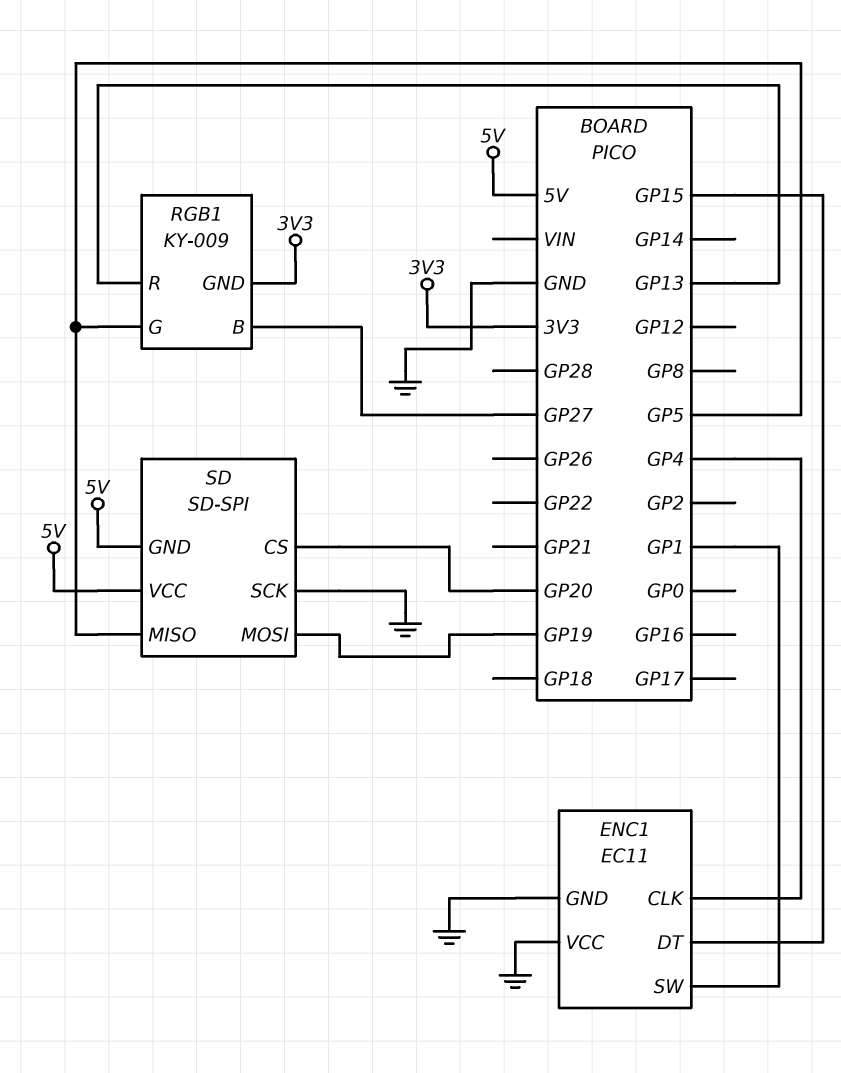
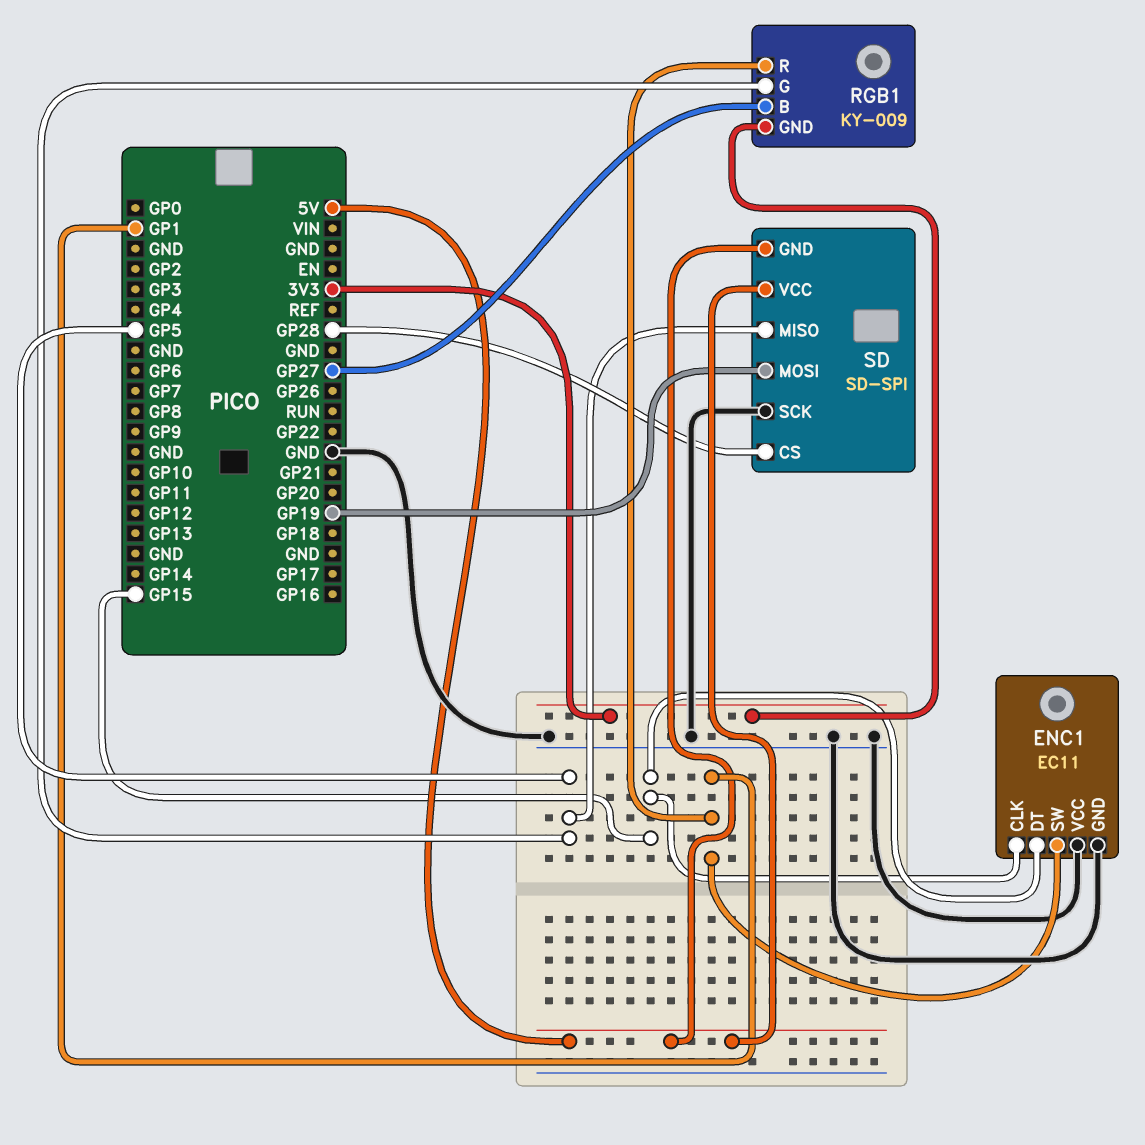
ENC1 pin CLK: GP4 -> GP15
RGB1 pin R: GP13 -> GP1
SD pin CS: GP20 -> GP28

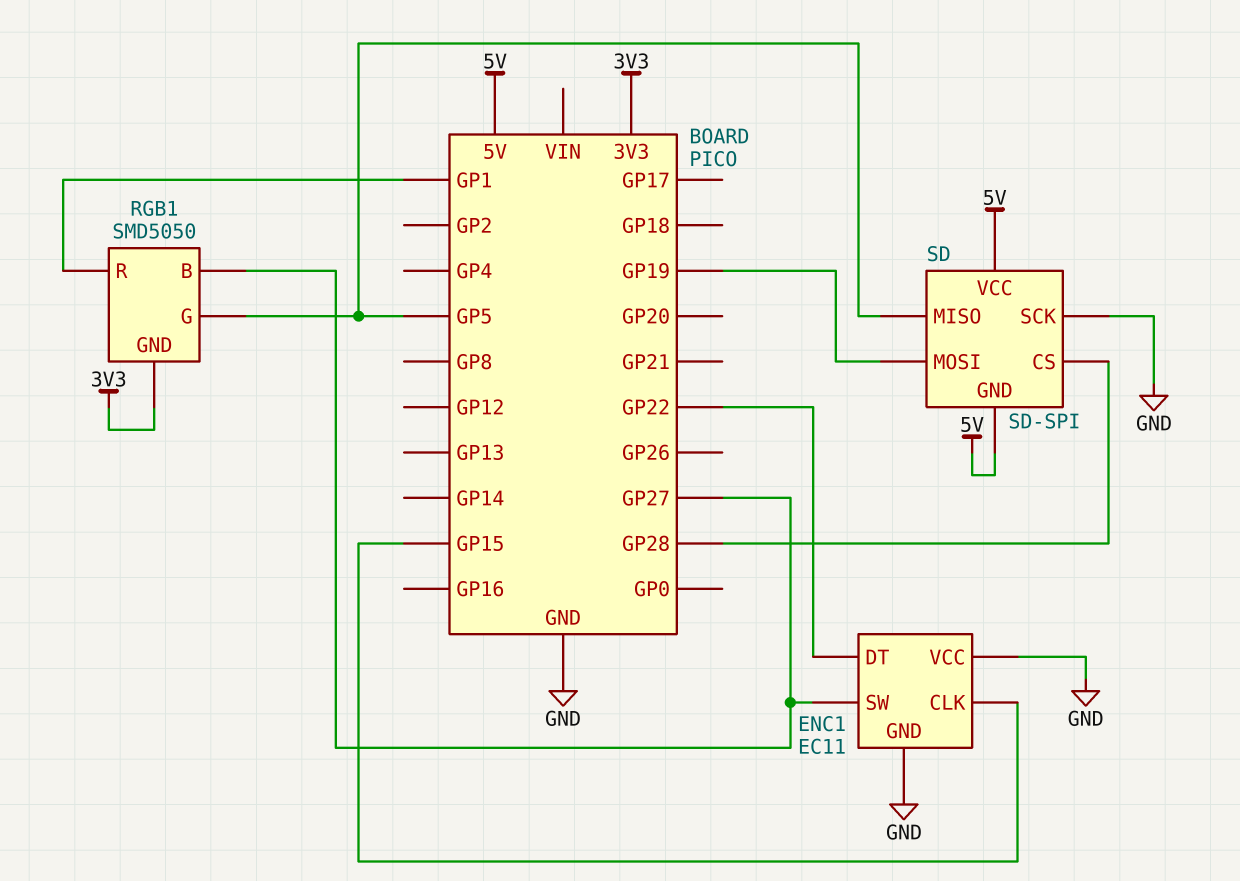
ENC1 pin DT: GP15 -> GP22
ENC1 pin SW: GP1 -> GP27
RGB1: KY-009 -> SMD5050

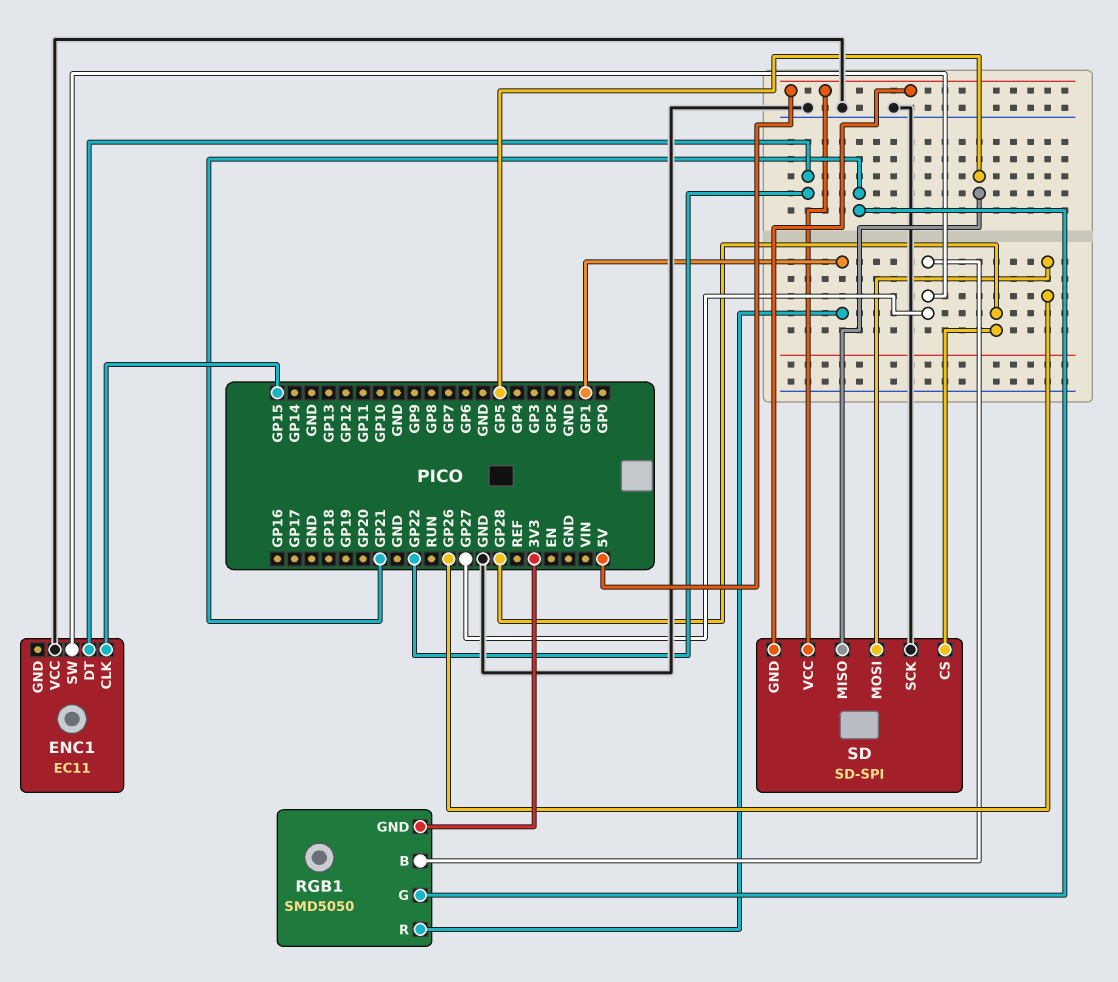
ENC1 pin GND: GND -> none
RGB1 pin G: GP5 -> GP21
SD pin MOSI: GP19 -> GP26

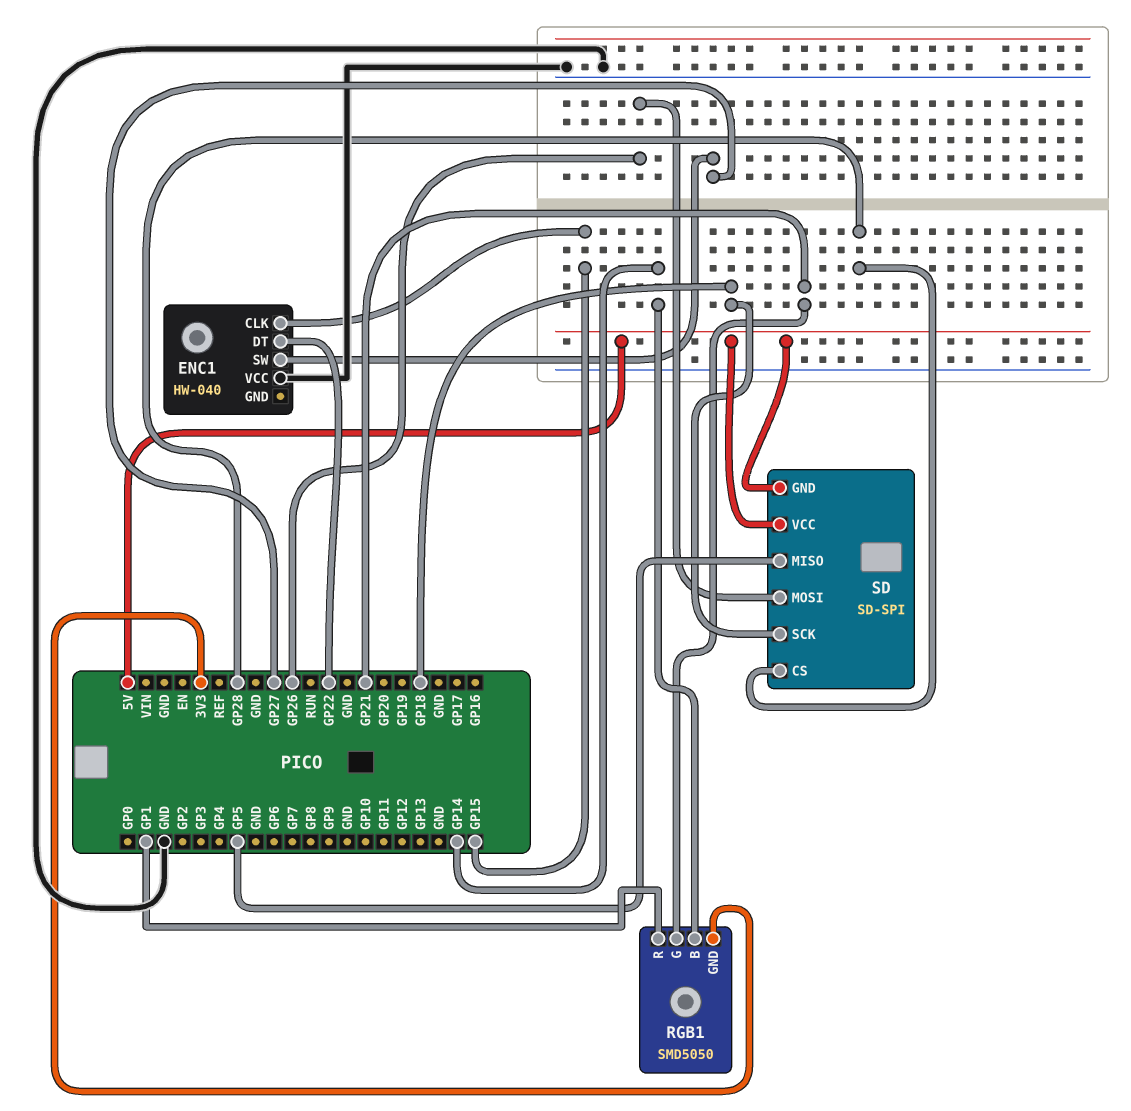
ENC1: EC11 -> HW-040
RGB1 pin B: GP27 -> GP14
SD pin SCK: GND -> GP18

